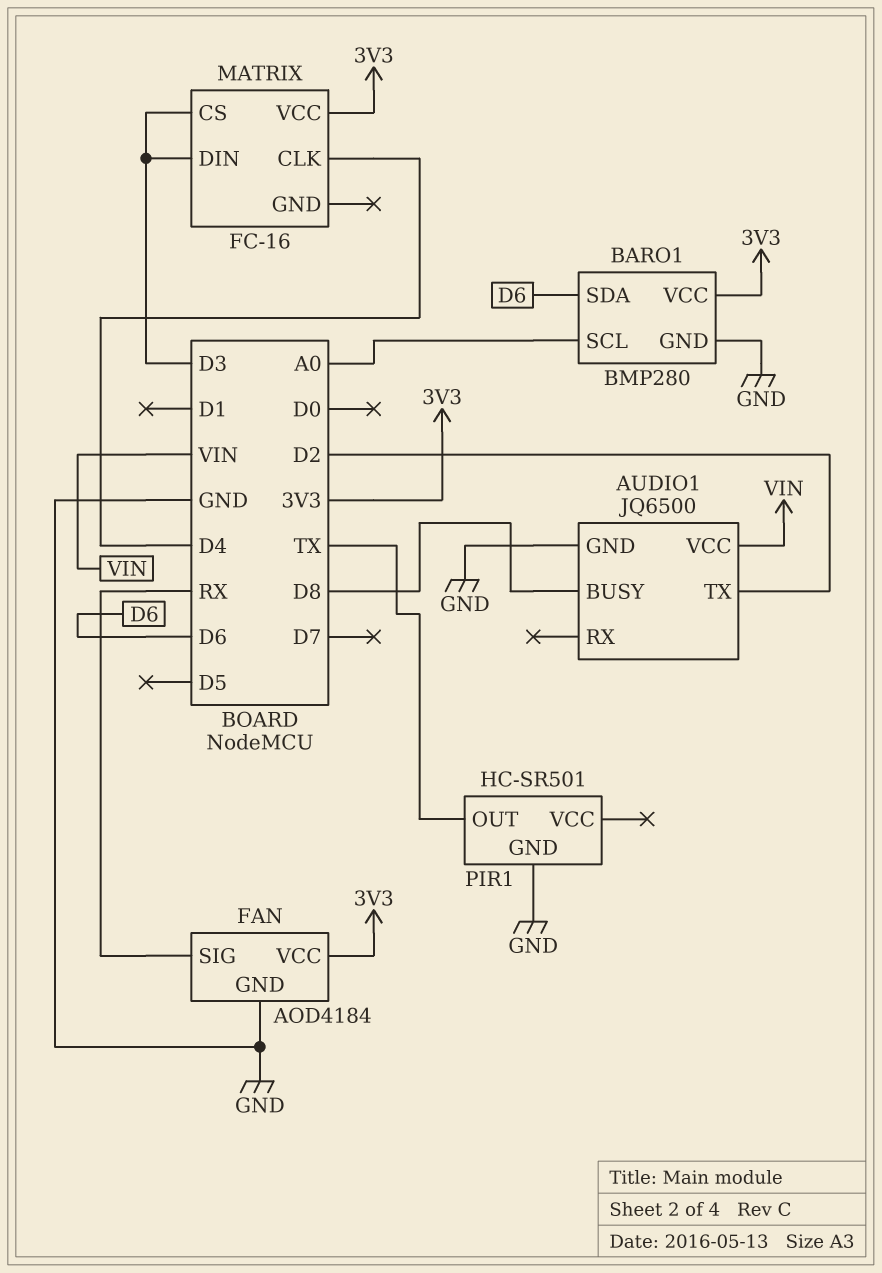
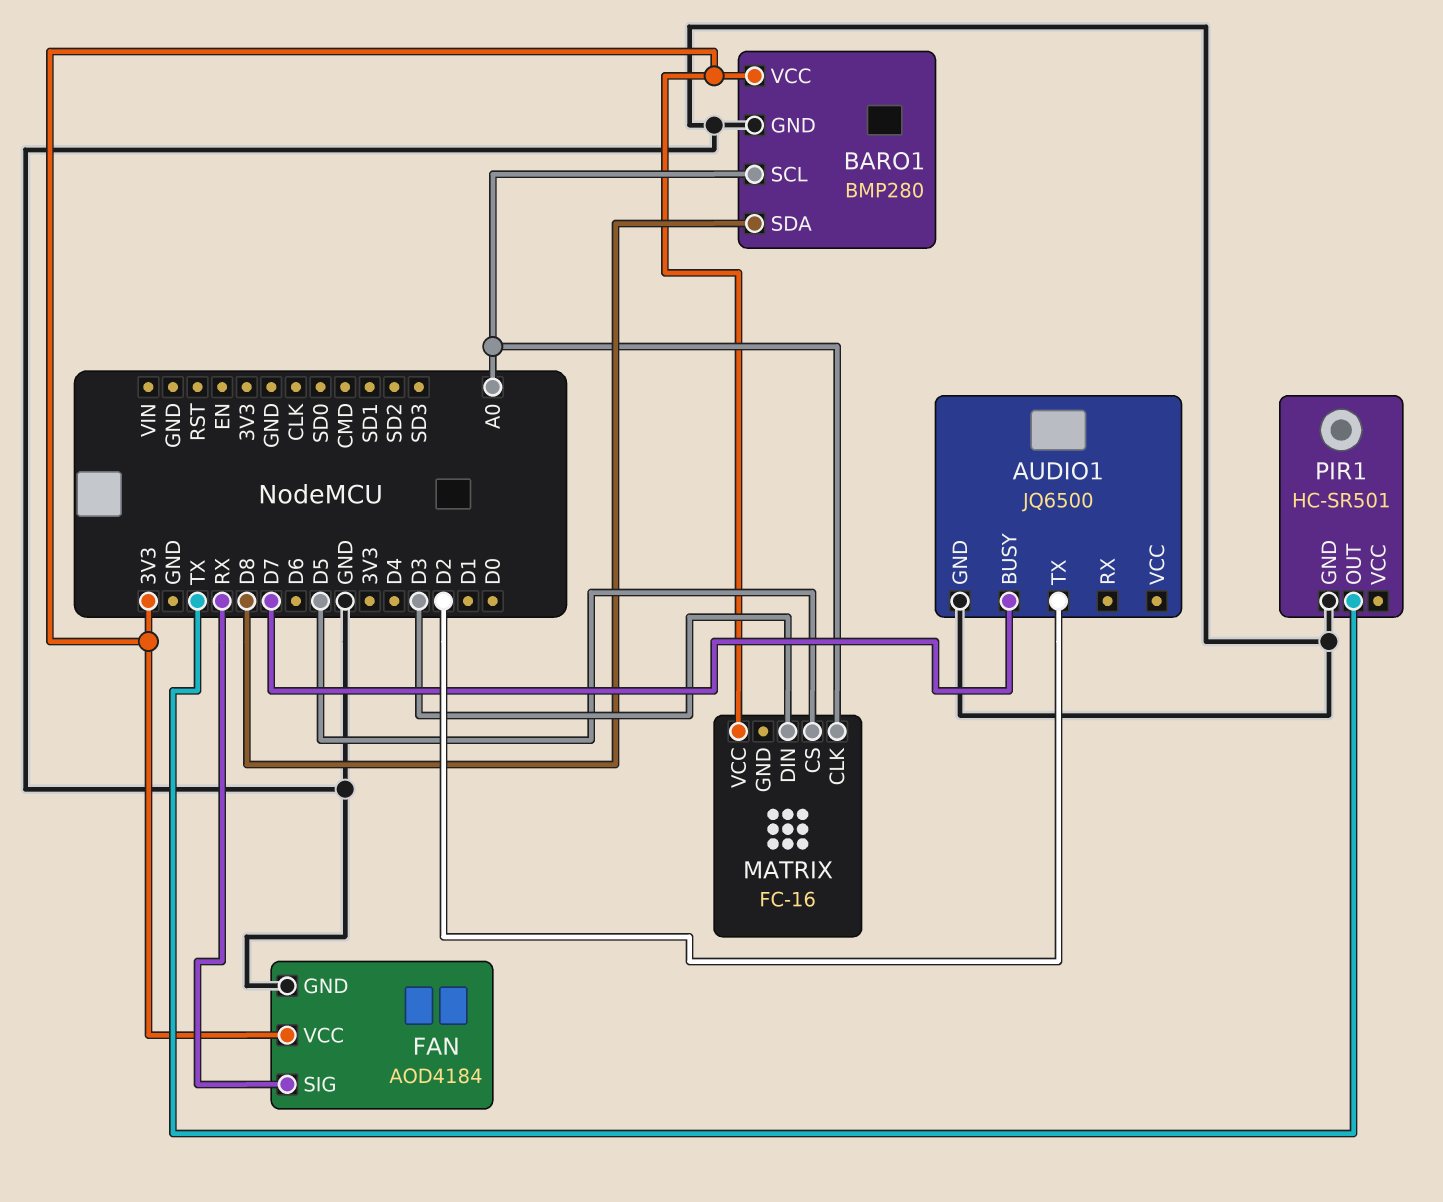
AUDIO1 pin BUSY: D8 -> D7
AUDIO1 pin VCC: VIN -> none
BARO1 pin SDA: D6 -> D8
MATRIX pin CLK: D4 -> A0
MATRIX pin CS: D3 -> D5

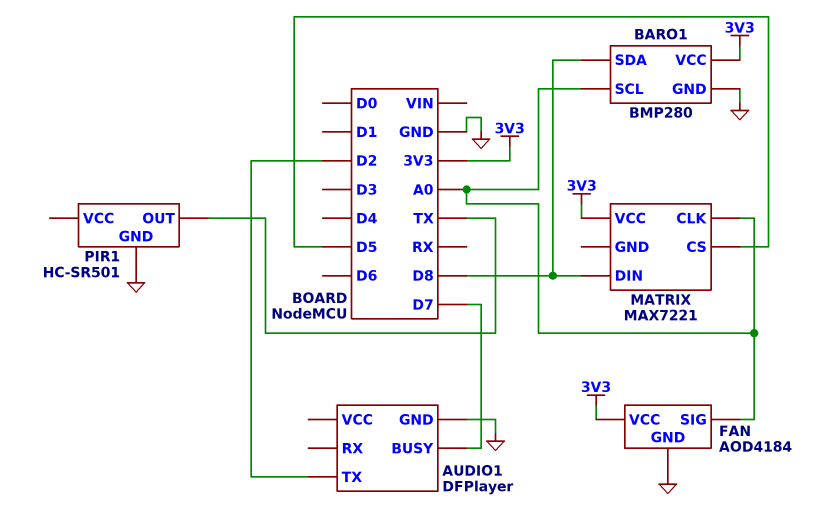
AUDIO1: JQ6500 -> DFPlayer
FAN pin SIG: RX -> A0
MATRIX: FC-16 -> MAX7221
MATRIX pin DIN: D3 -> D8

